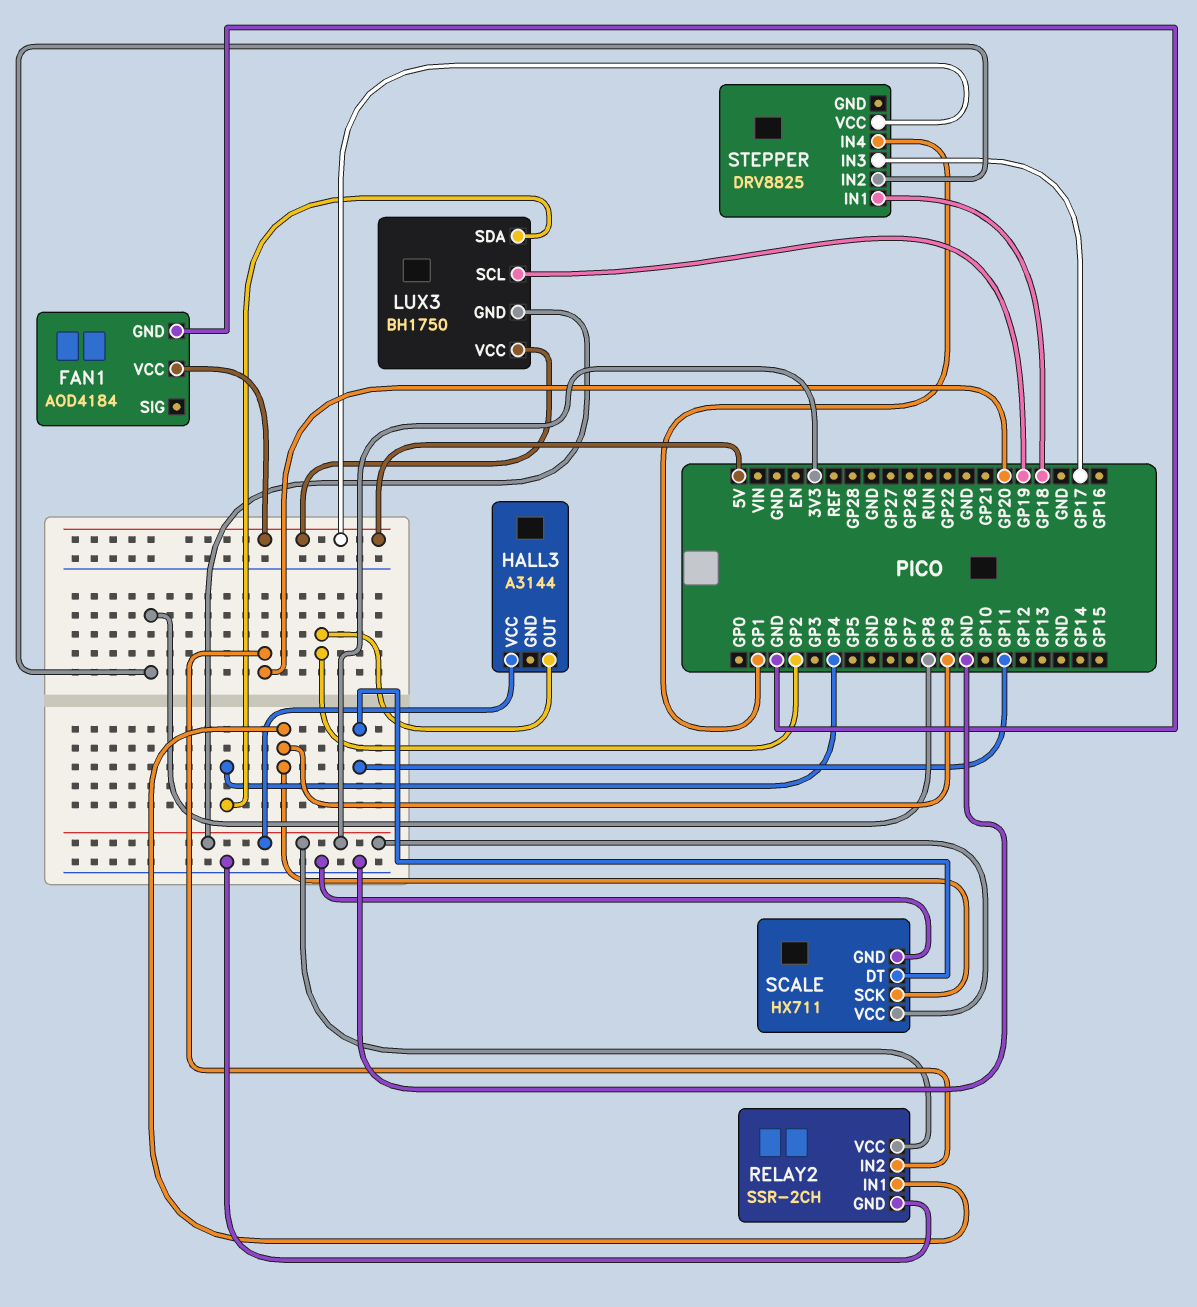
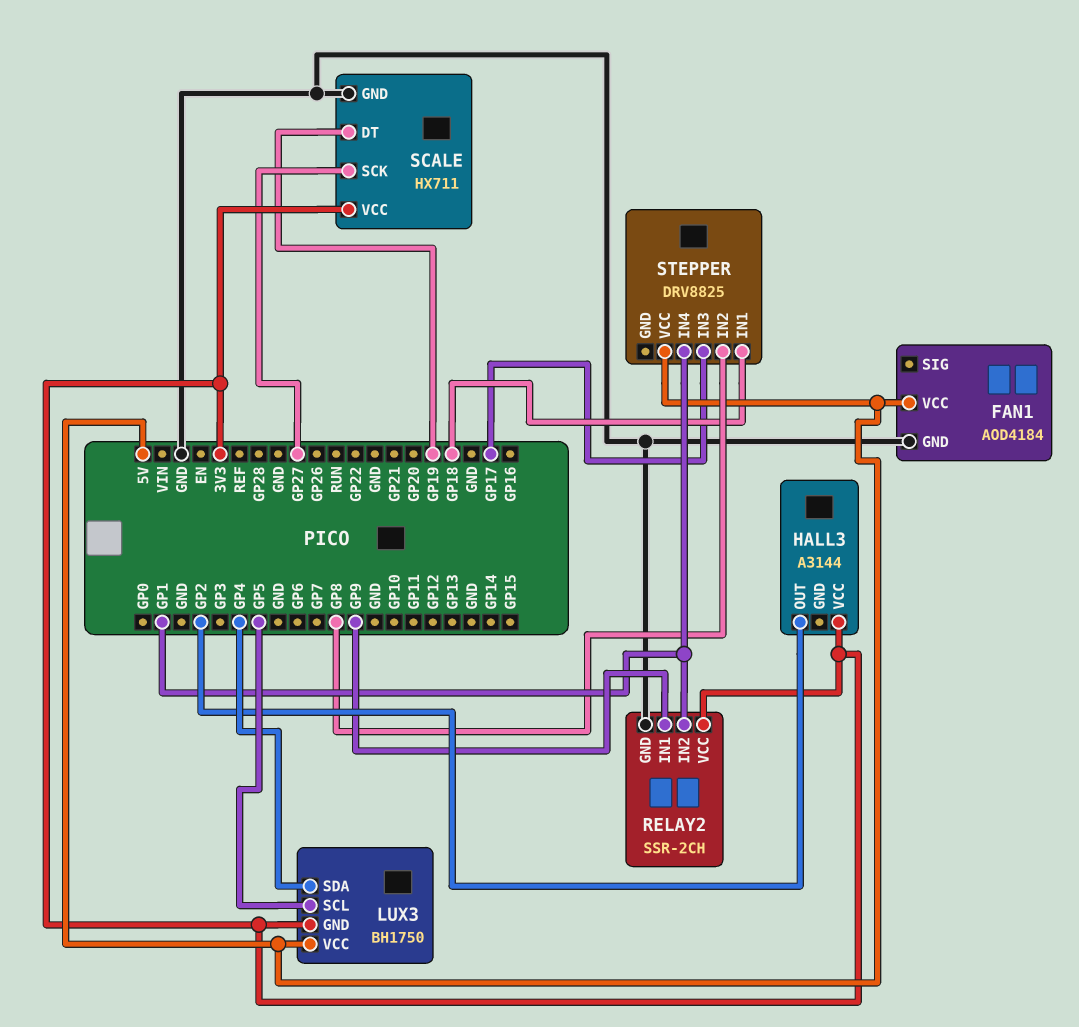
LUX3 pin SCL: GP19 -> GP5
RELAY2 pin IN2: GP20 -> GP1
SCALE pin DT: GP11 -> GP19
SCALE pin SCK: GP9 -> GP27

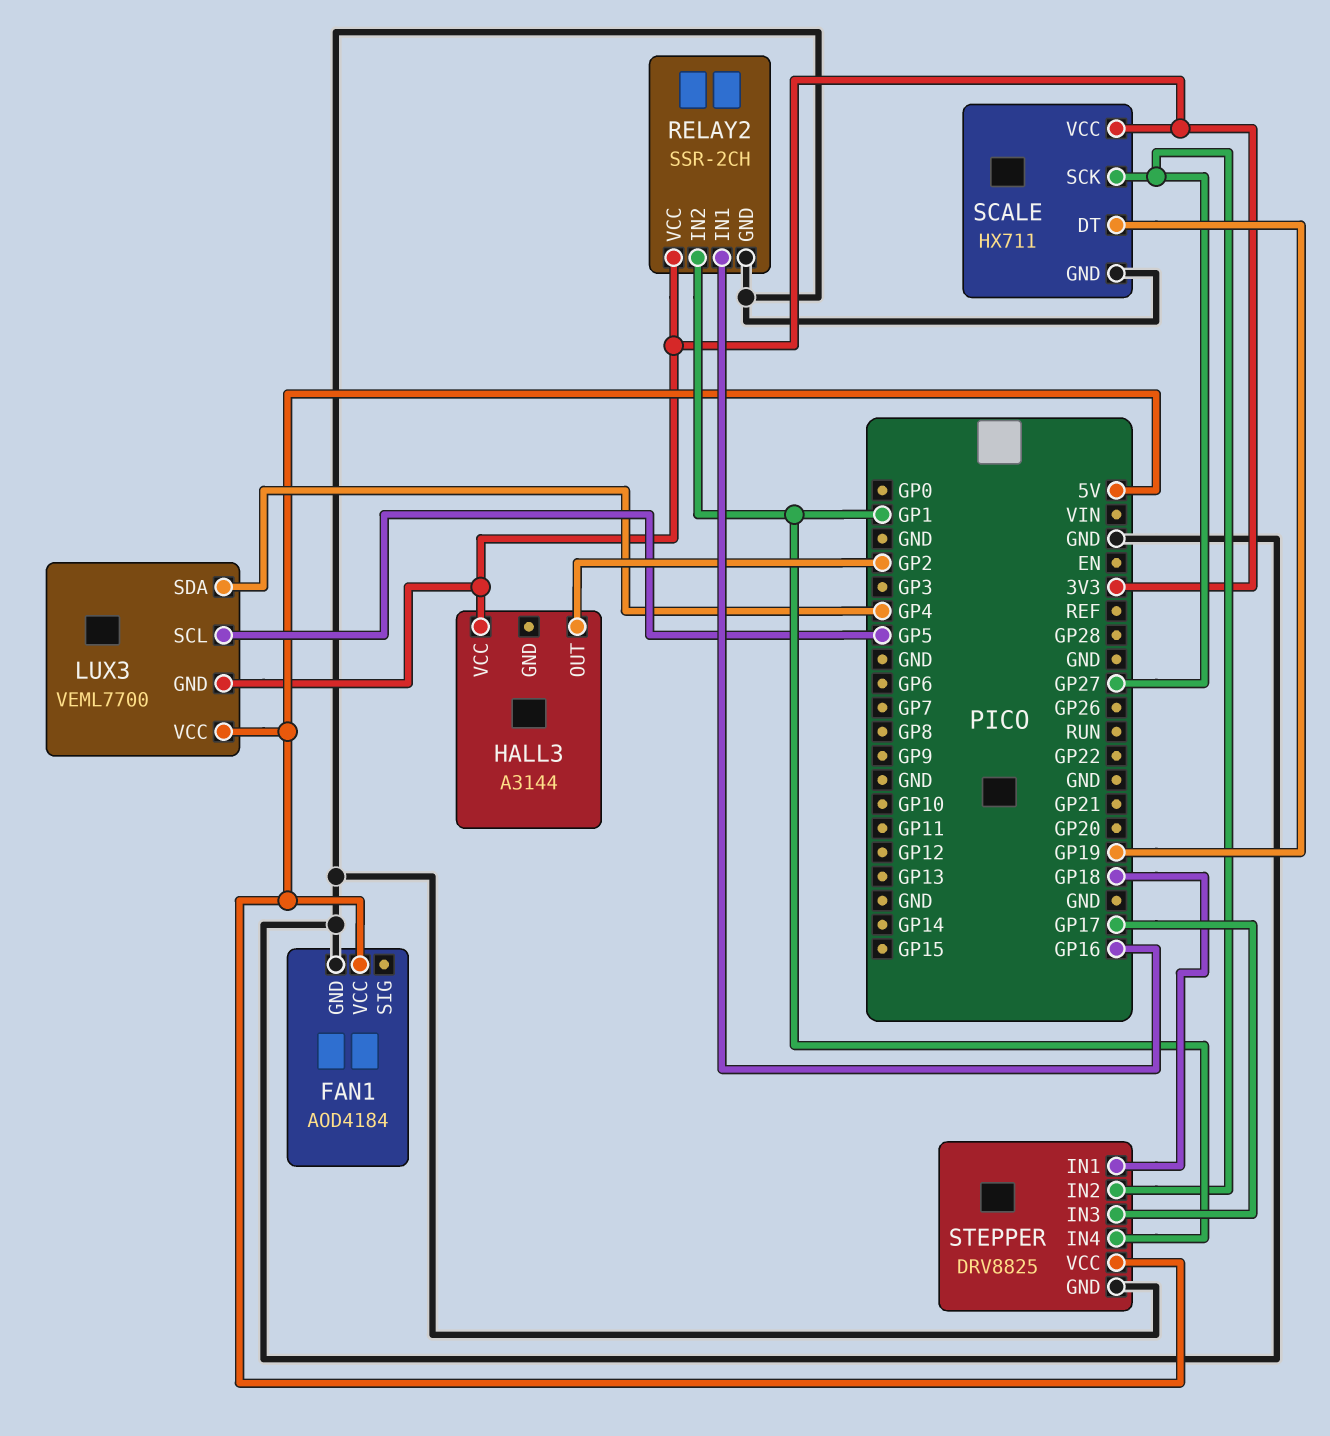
LUX3: BH1750 -> VEML7700
RELAY2 pin IN1: GP9 -> GP16
STEPPER pin GND: none -> GND
STEPPER pin IN2: GP8 -> GP27

